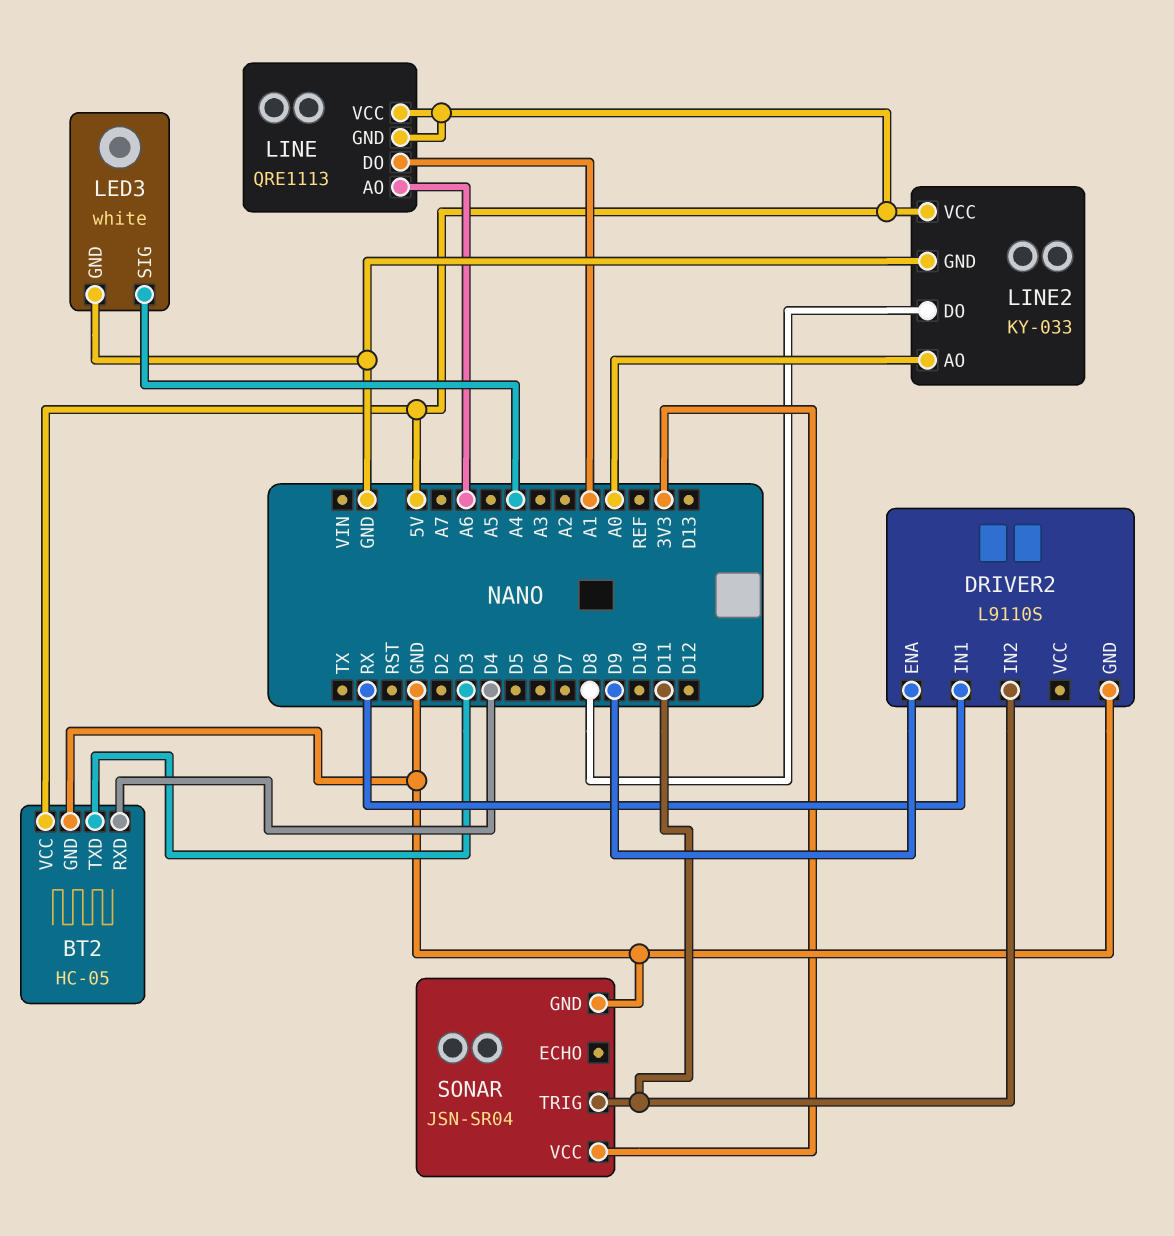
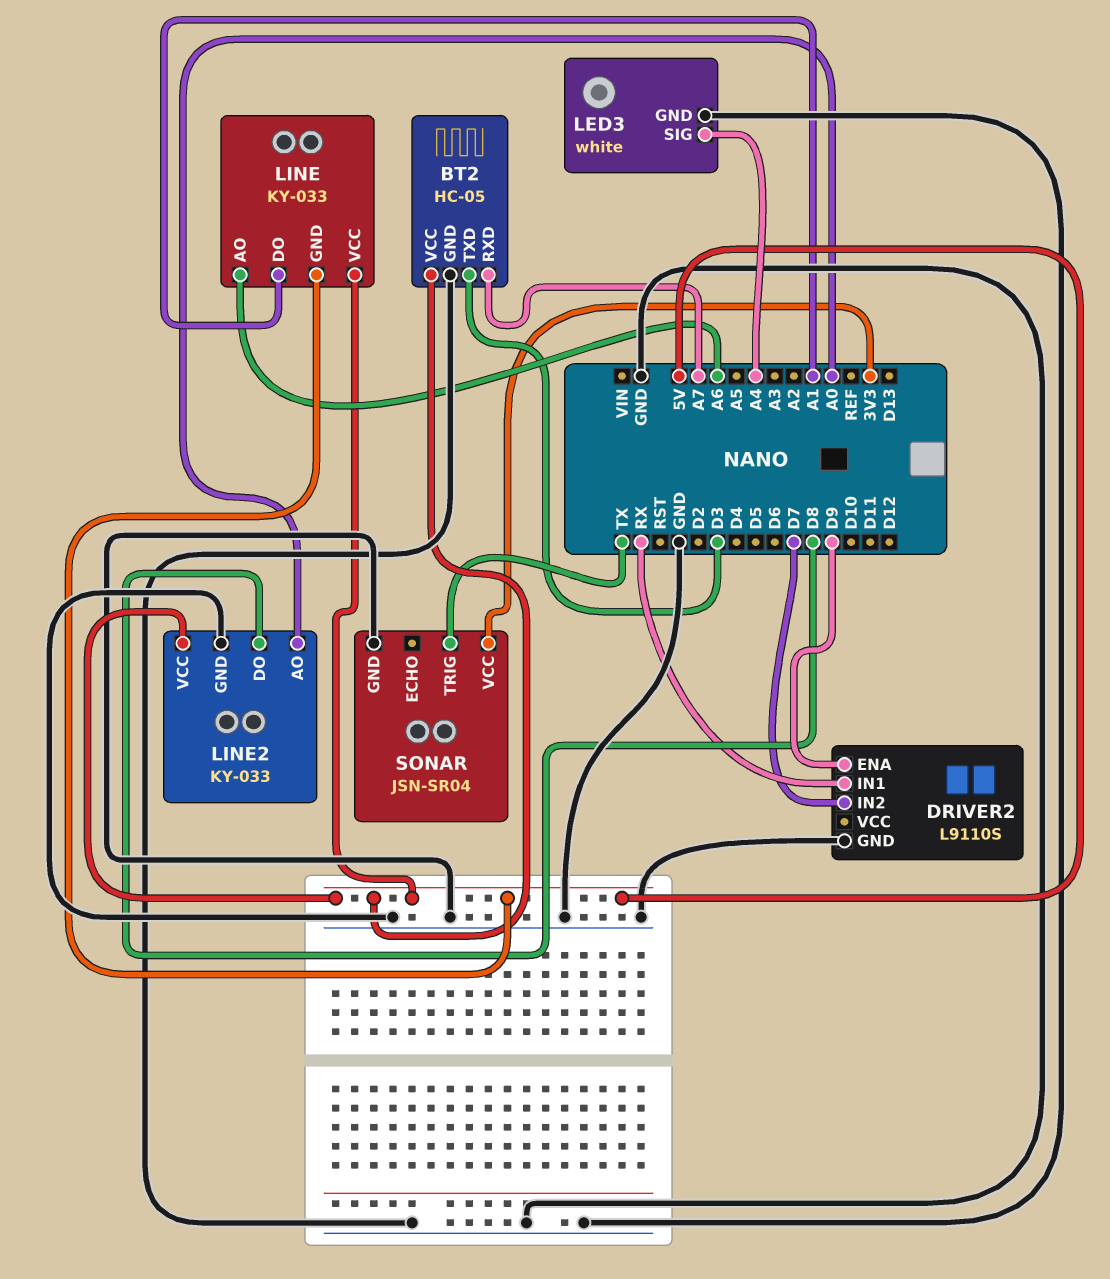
BT2 pin RXD: D4 -> A7
DRIVER2 pin IN2: D11 -> D7
LINE: QRE1113 -> KY-033
SONAR pin TRIG: D11 -> TX

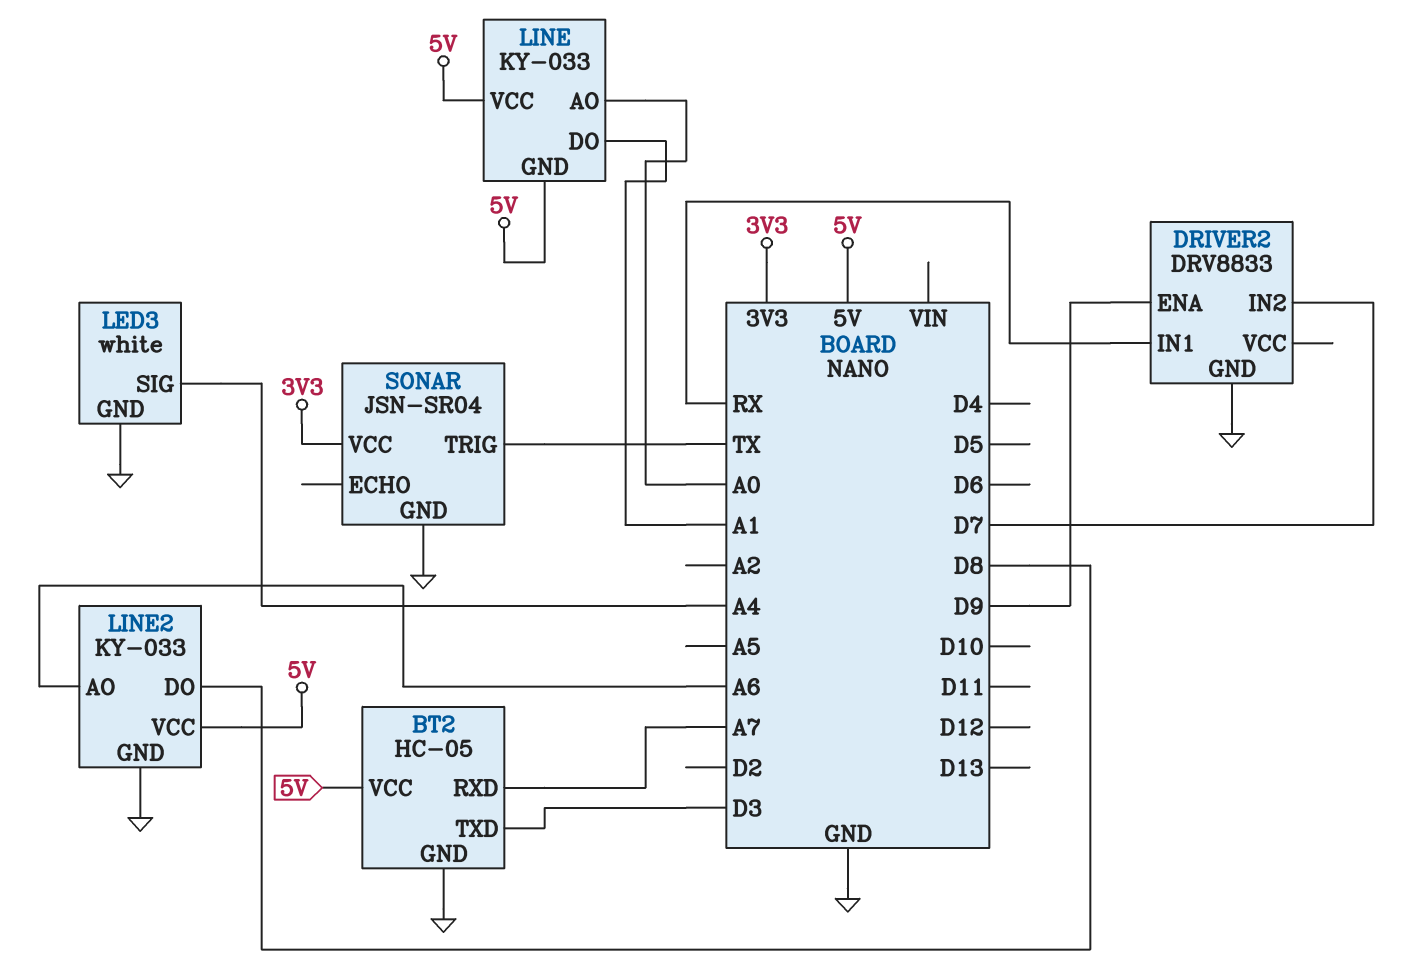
DRIVER2: L9110S -> DRV8833
LINE pin AO: A6 -> A0
LINE2 pin AO: A0 -> A6

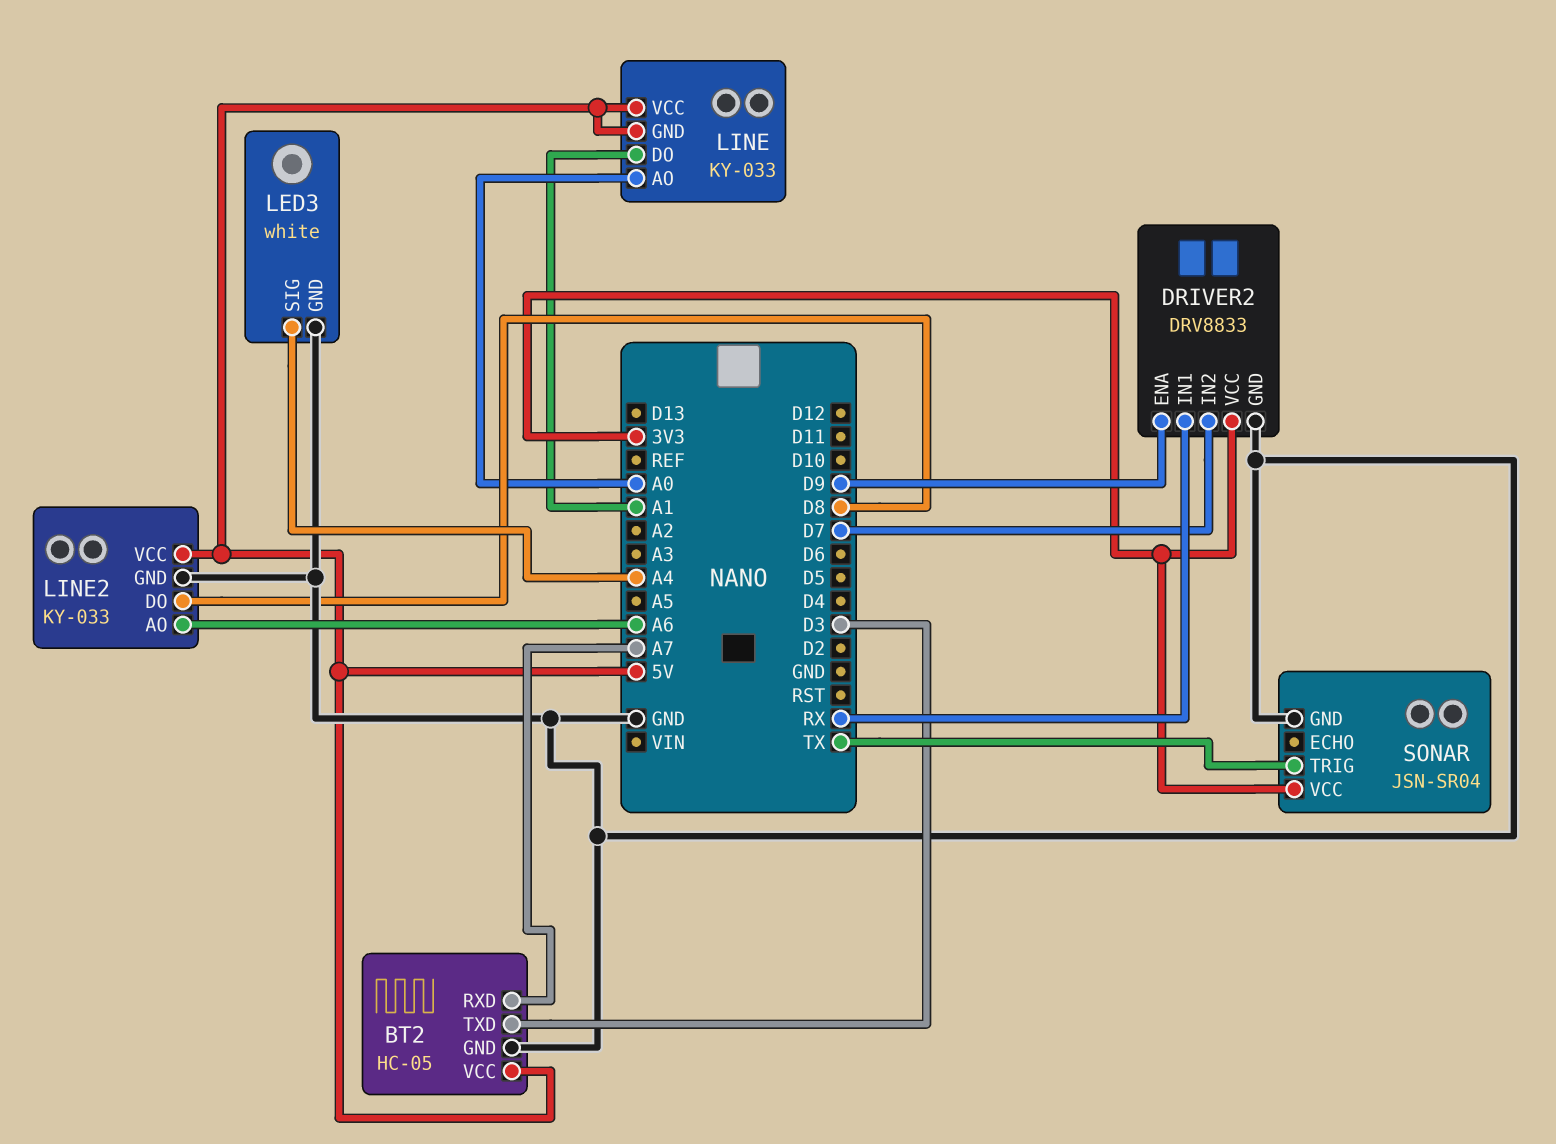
DRIVER2 pin VCC: none -> 3V3

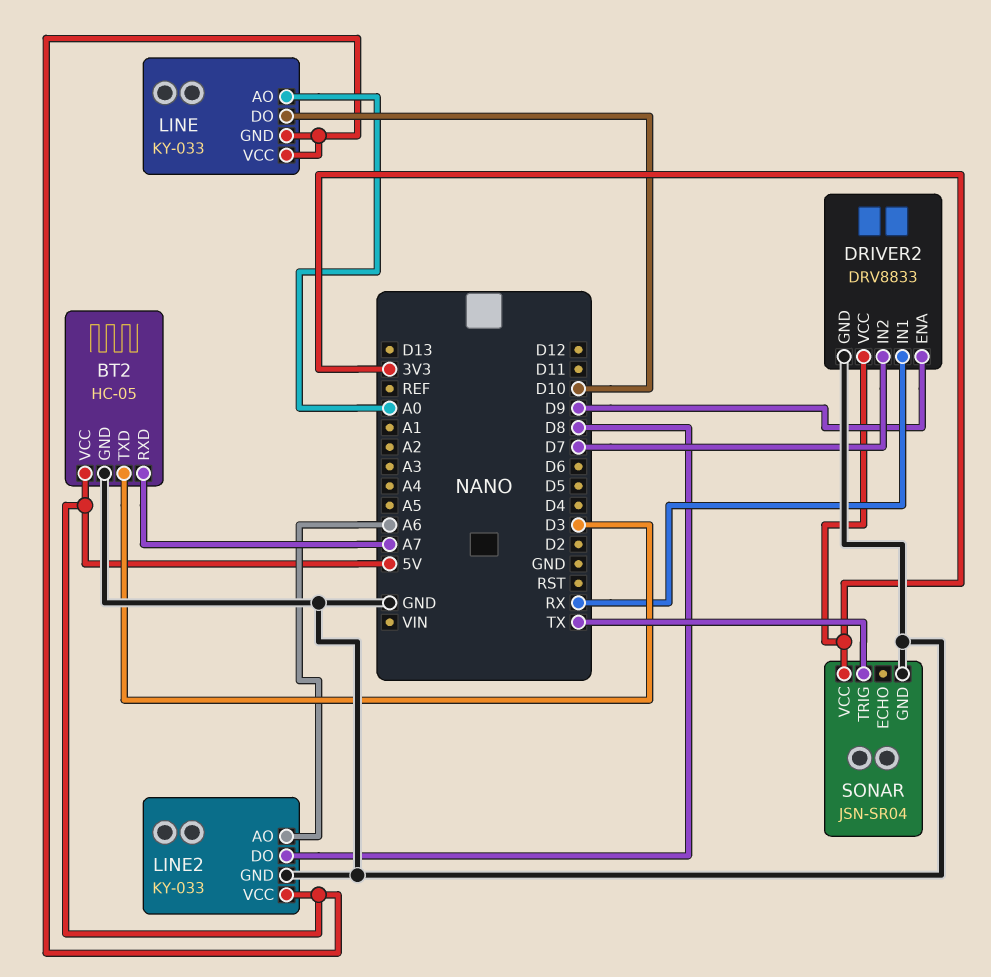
LED3: white -> none
LED3 pin GND: GND -> none
LED3 pin SIG: A4 -> none
LINE pin DO: A1 -> D10

